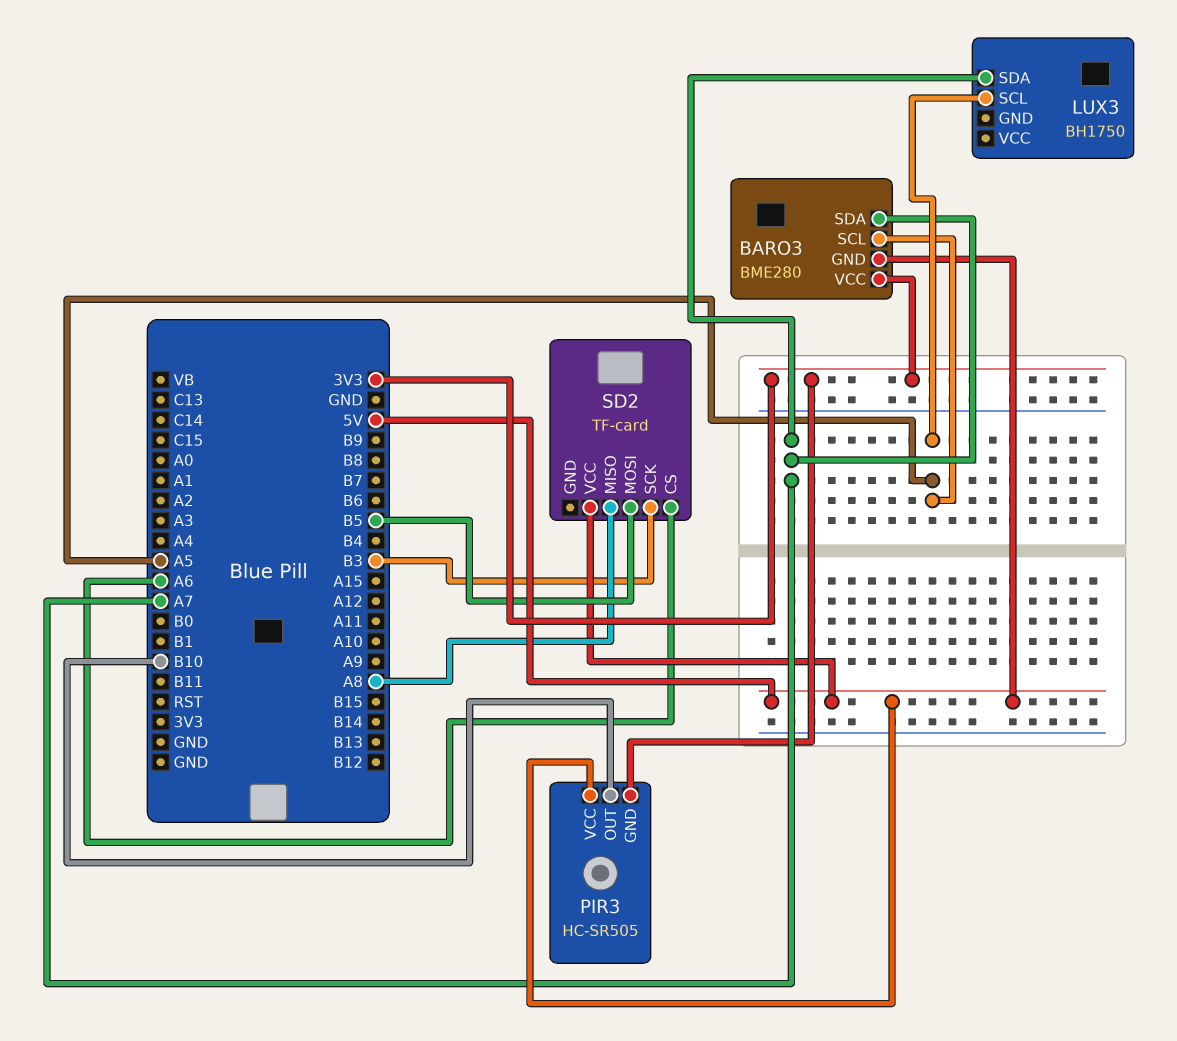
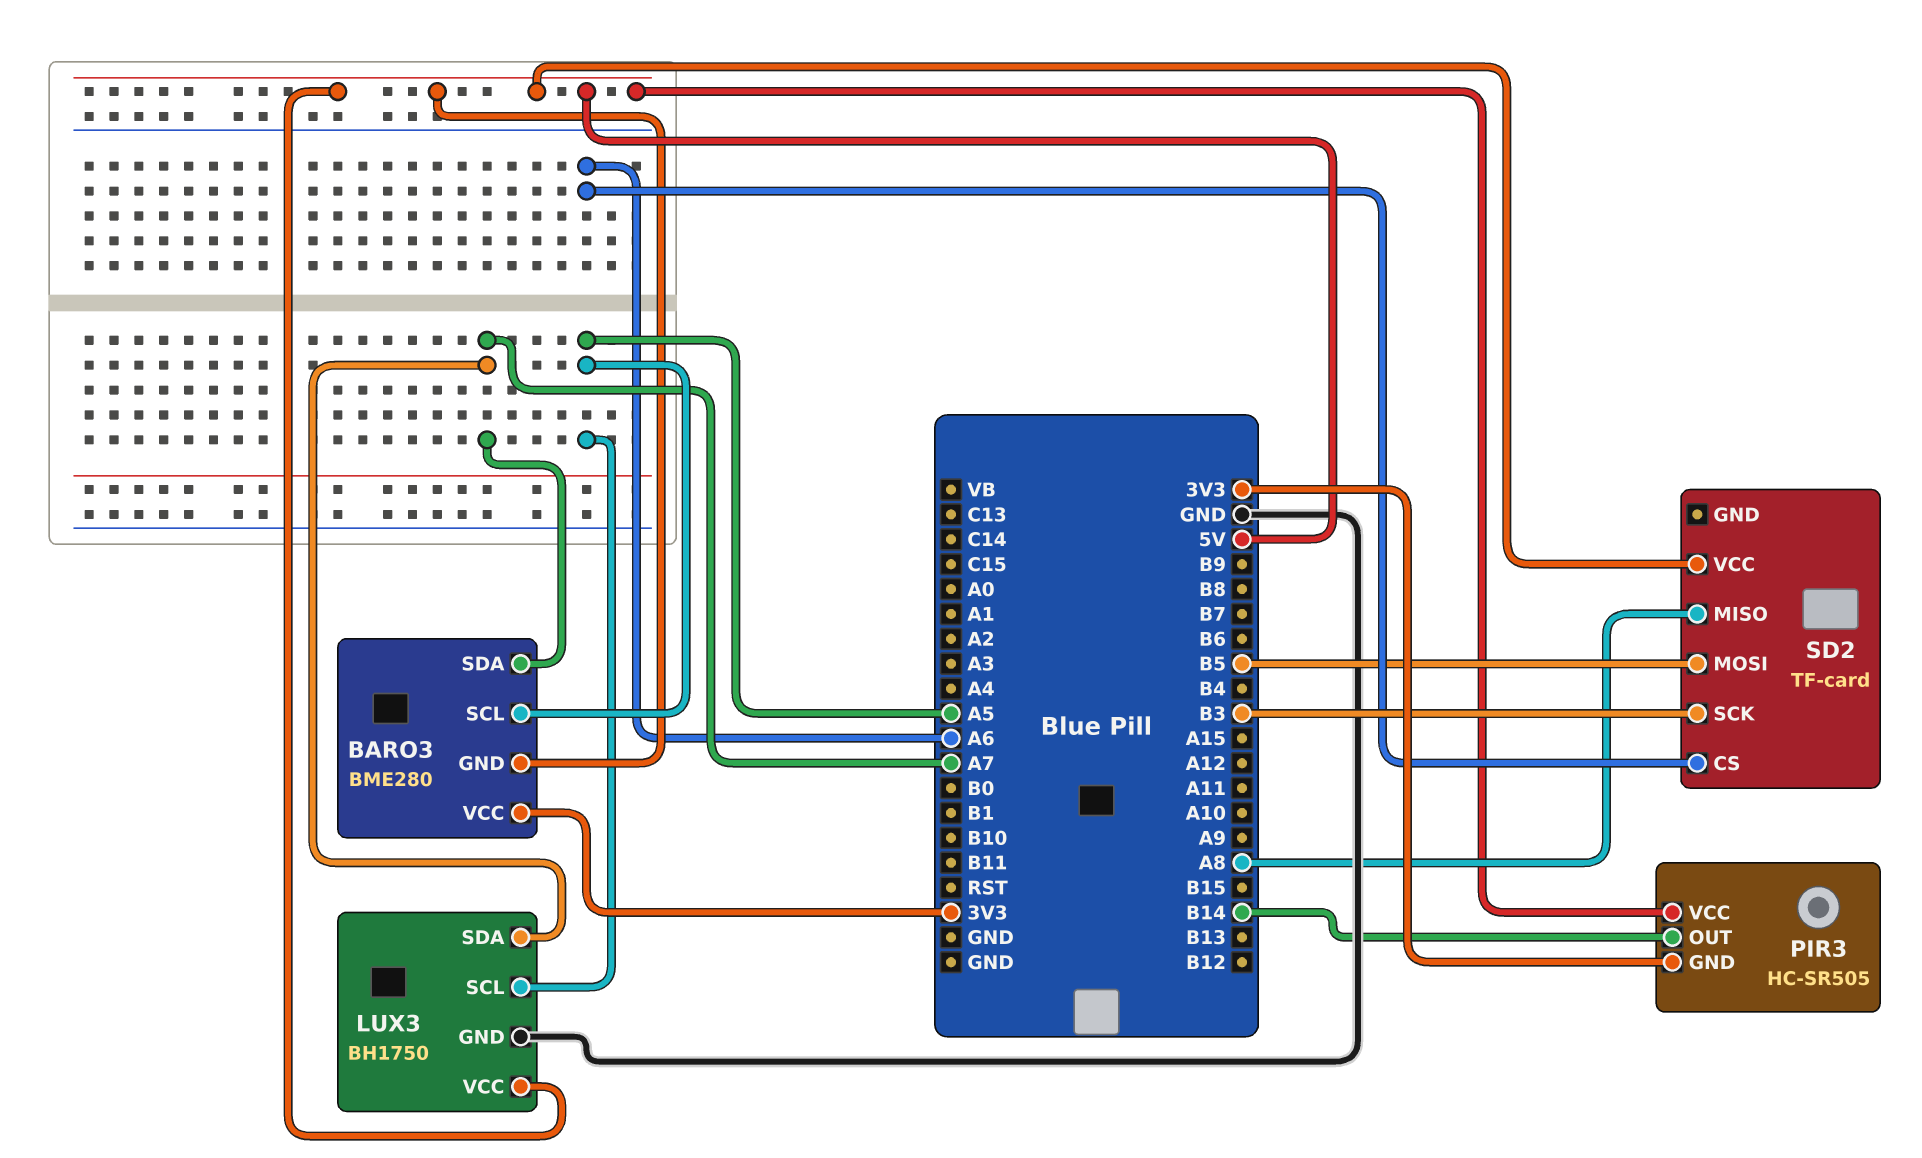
LUX3 pin GND: none -> GND
LUX3 pin VCC: none -> 5V
PIR3 pin OUT: B10 -> B14

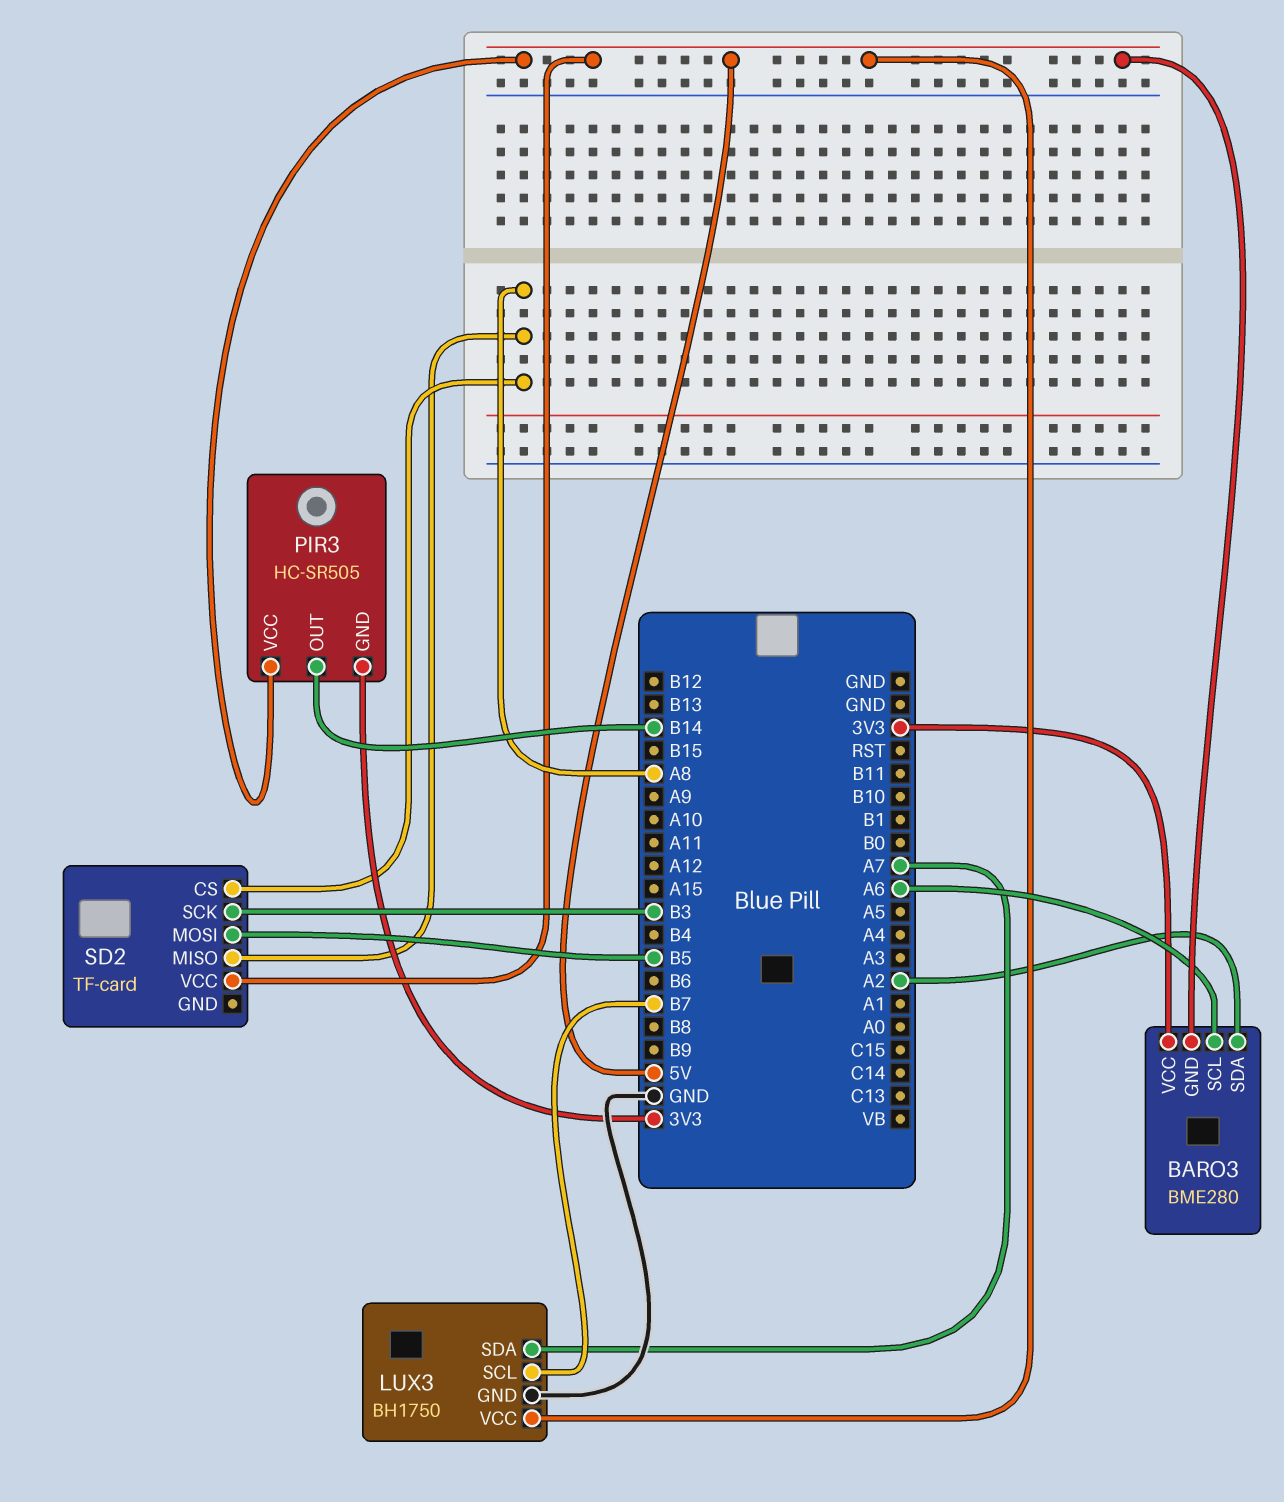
BARO3 pin SCL: A5 -> A6
BARO3 pin SDA: A7 -> A2
LUX3 pin SCL: A5 -> B7
SD2 pin CS: A6 -> A8

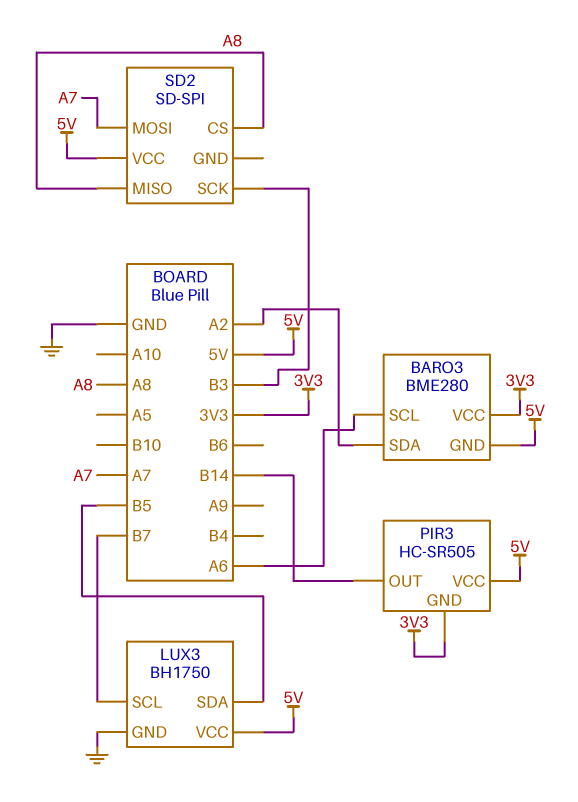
LUX3 pin SDA: A7 -> B5
SD2: TF-card -> SD-SPI
SD2 pin MOSI: B5 -> A7

